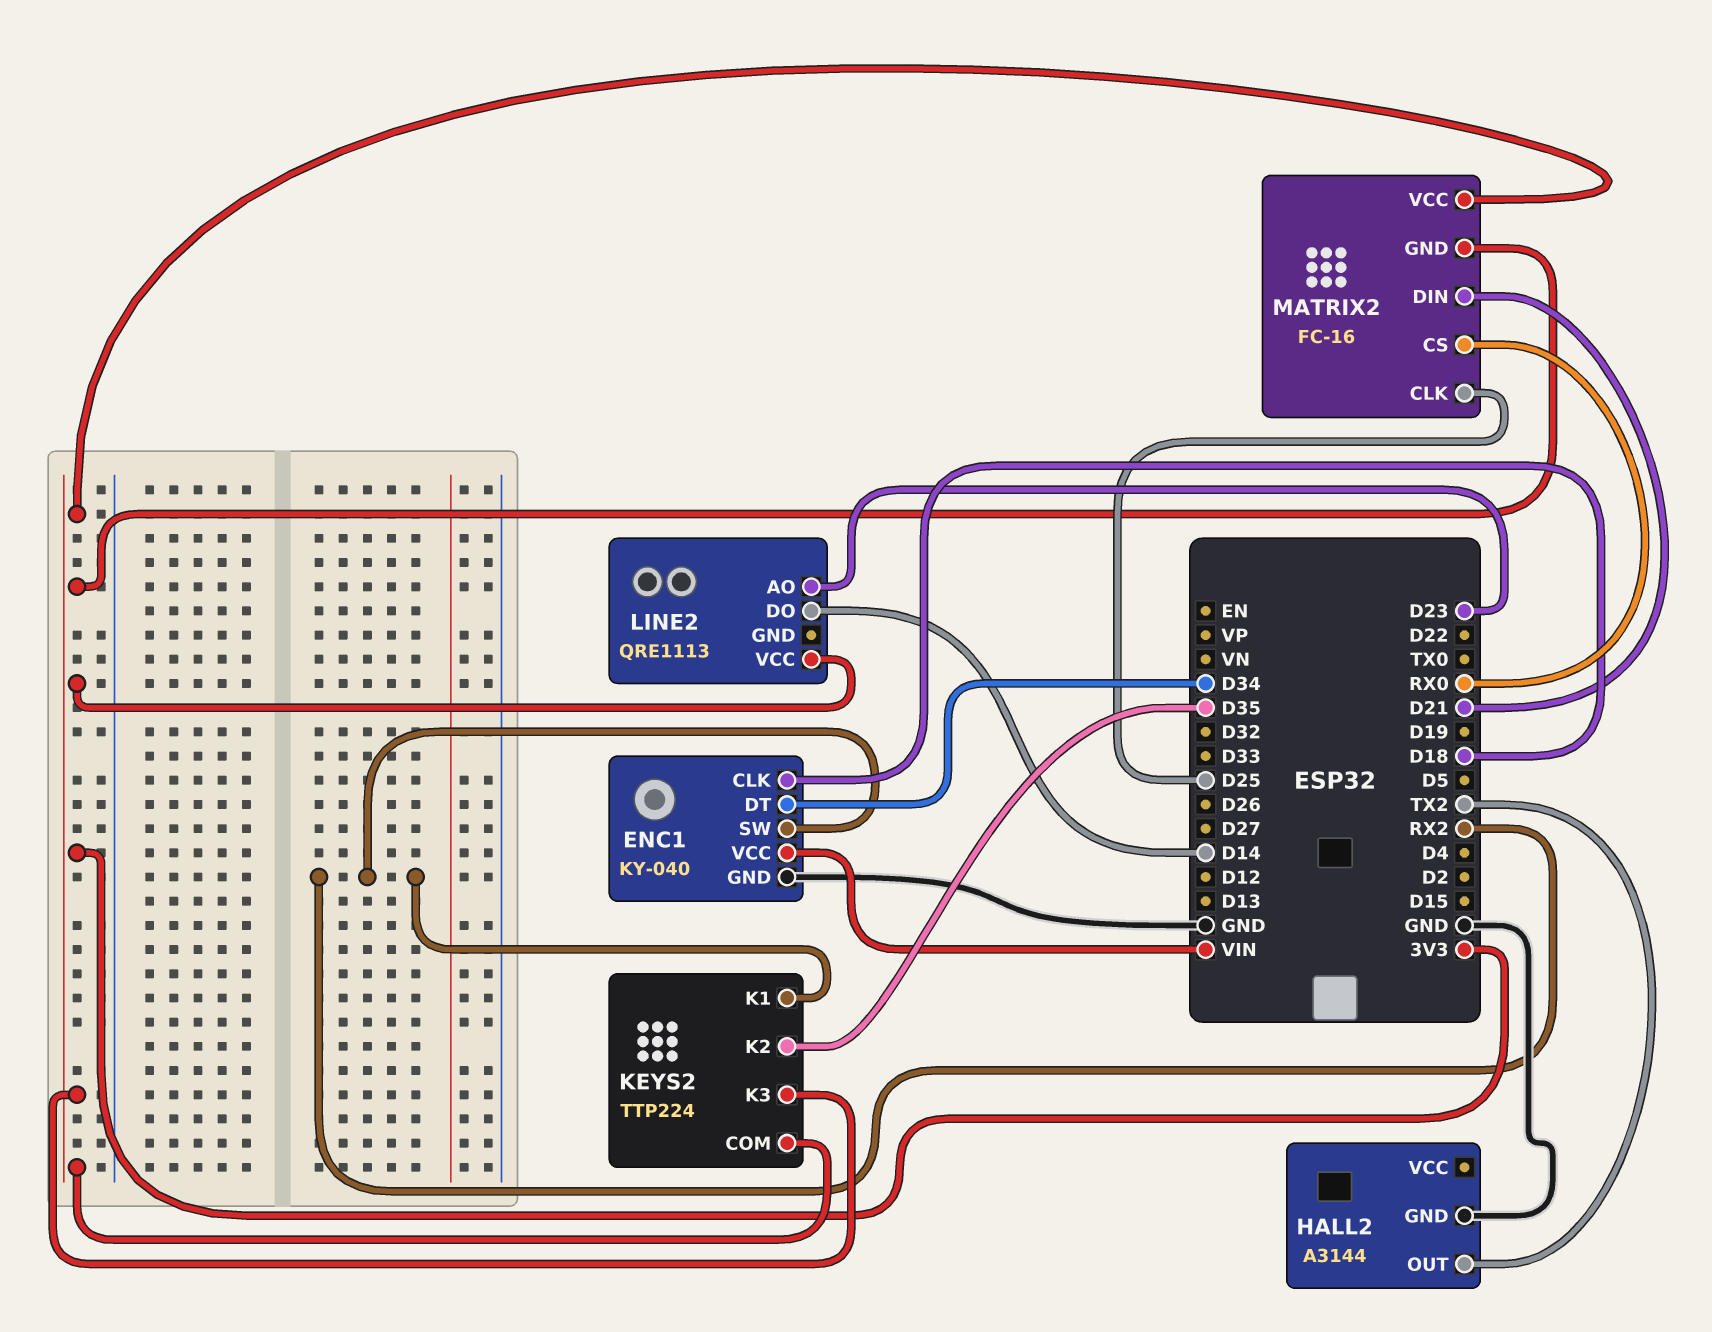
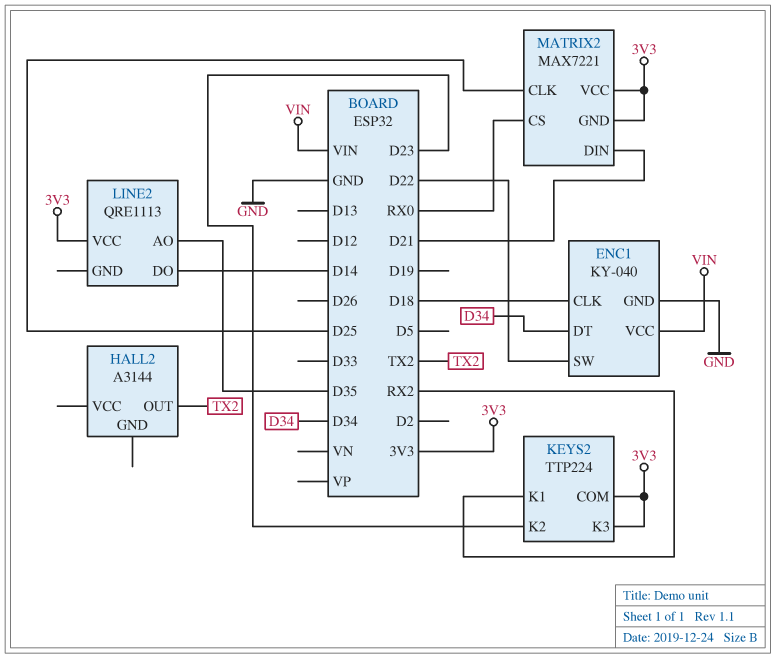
ENC1 pin SW: RX2 -> D22
HALL2 pin GND: GND -> none
KEYS2 pin K2: D35 -> D23
LINE2 pin AO: D23 -> D35
MATRIX2: FC-16 -> MAX7221

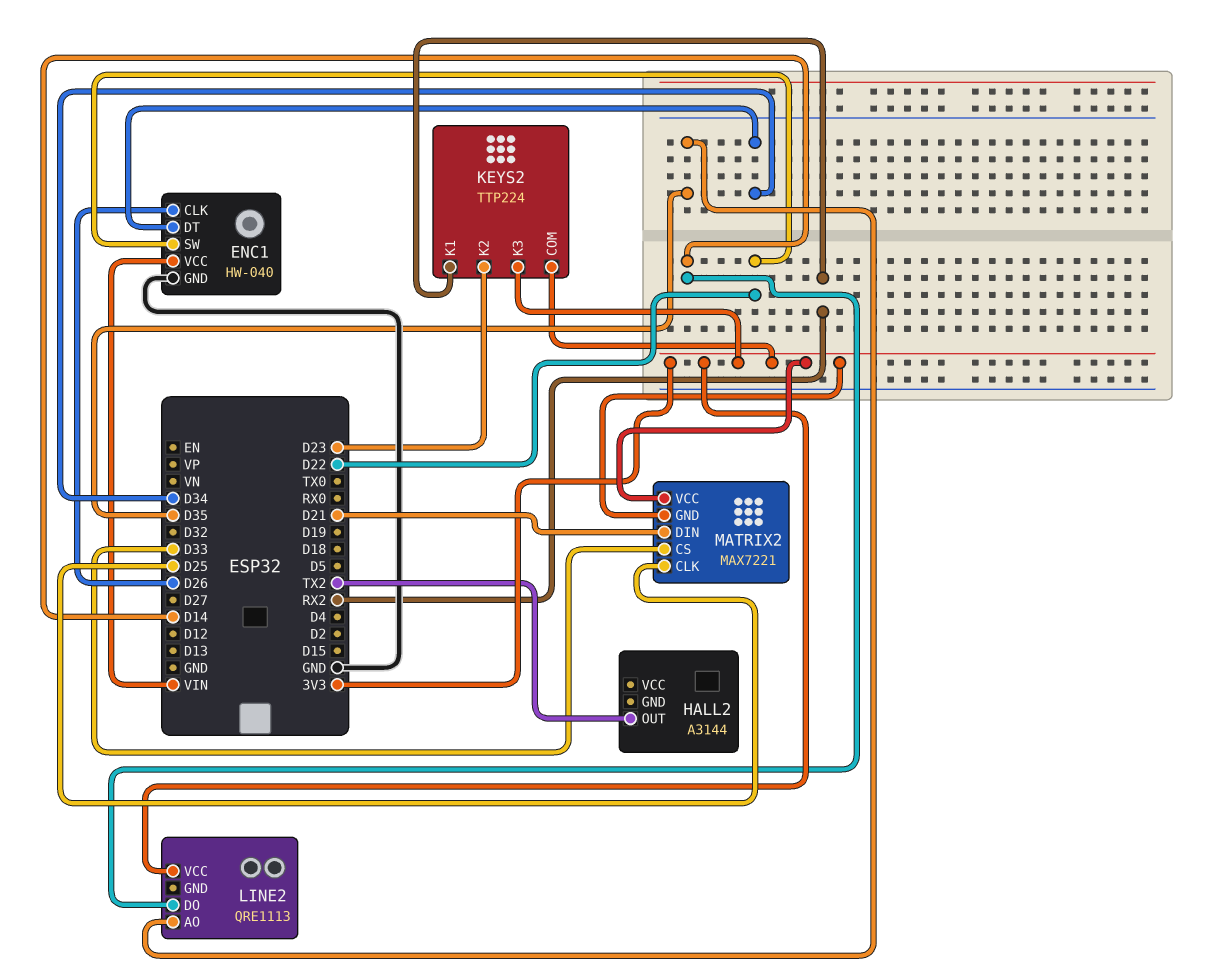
ENC1: KY-040 -> HW-040
ENC1 pin CLK: D18 -> D26
MATRIX2 pin CS: RX0 -> D33

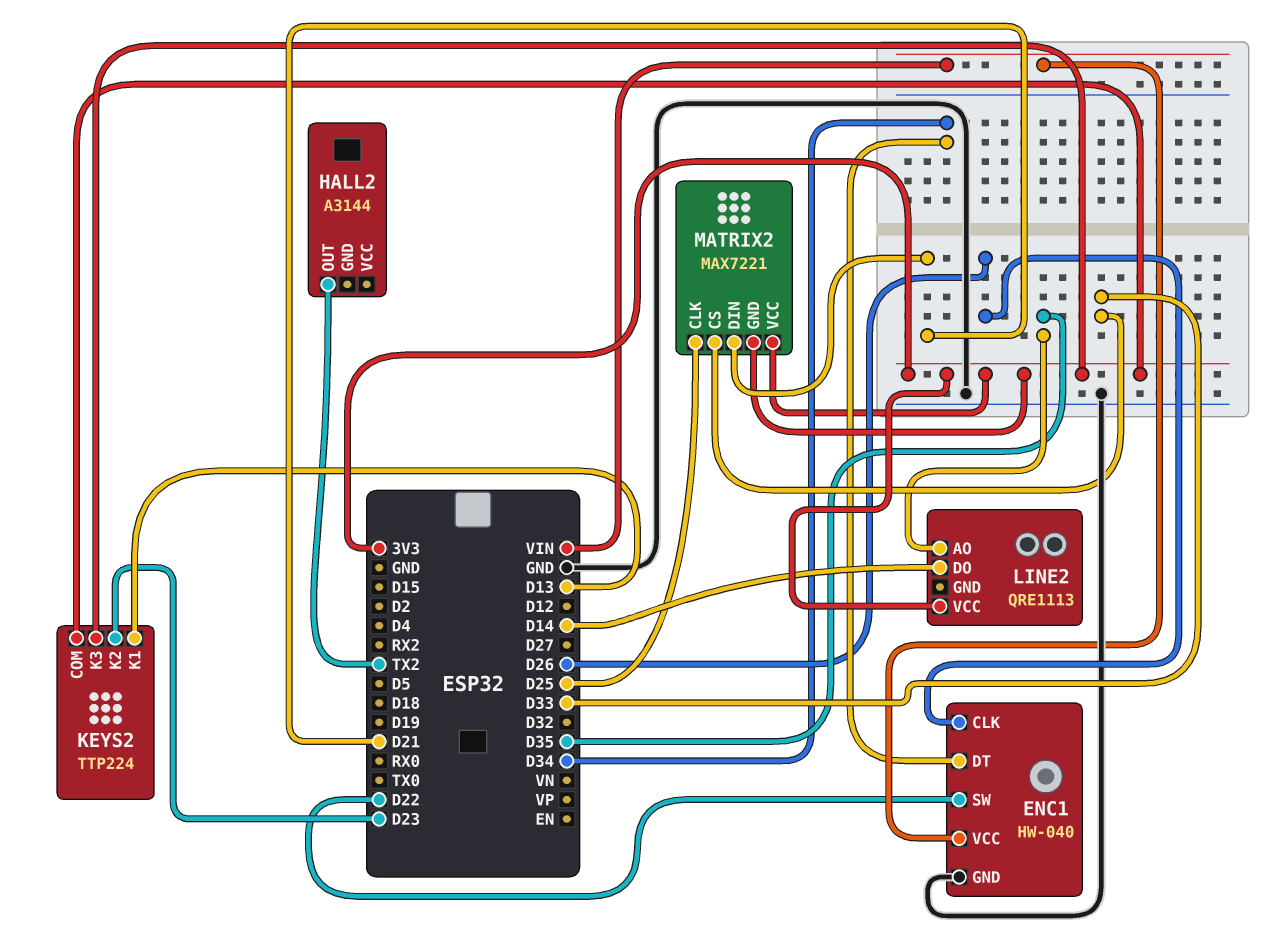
KEYS2 pin K1: RX2 -> D13

